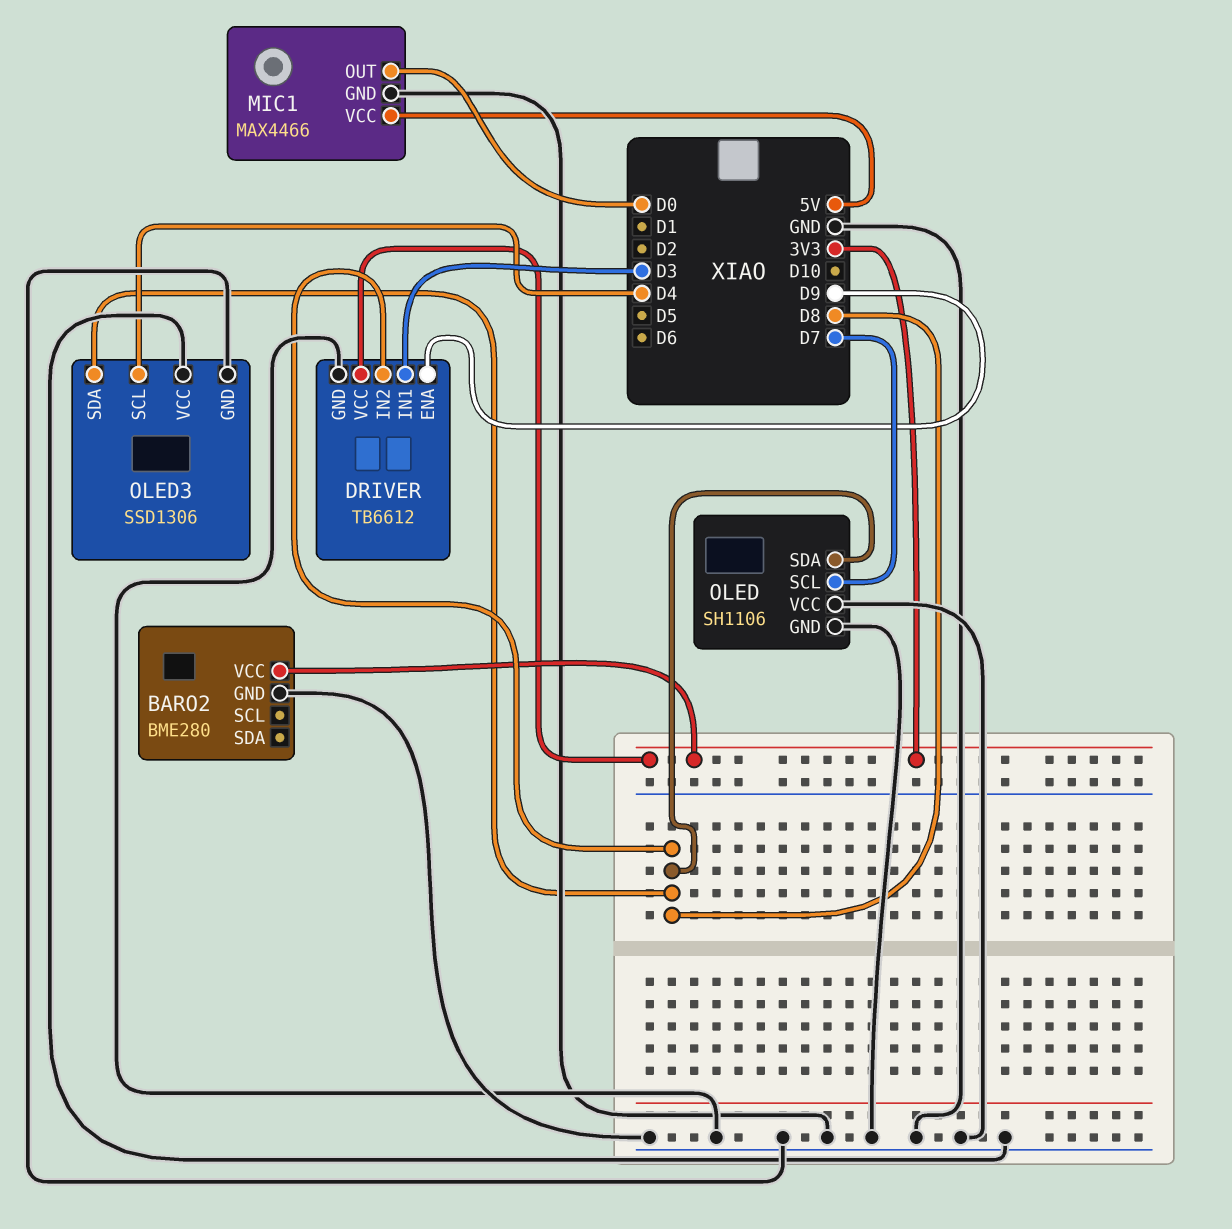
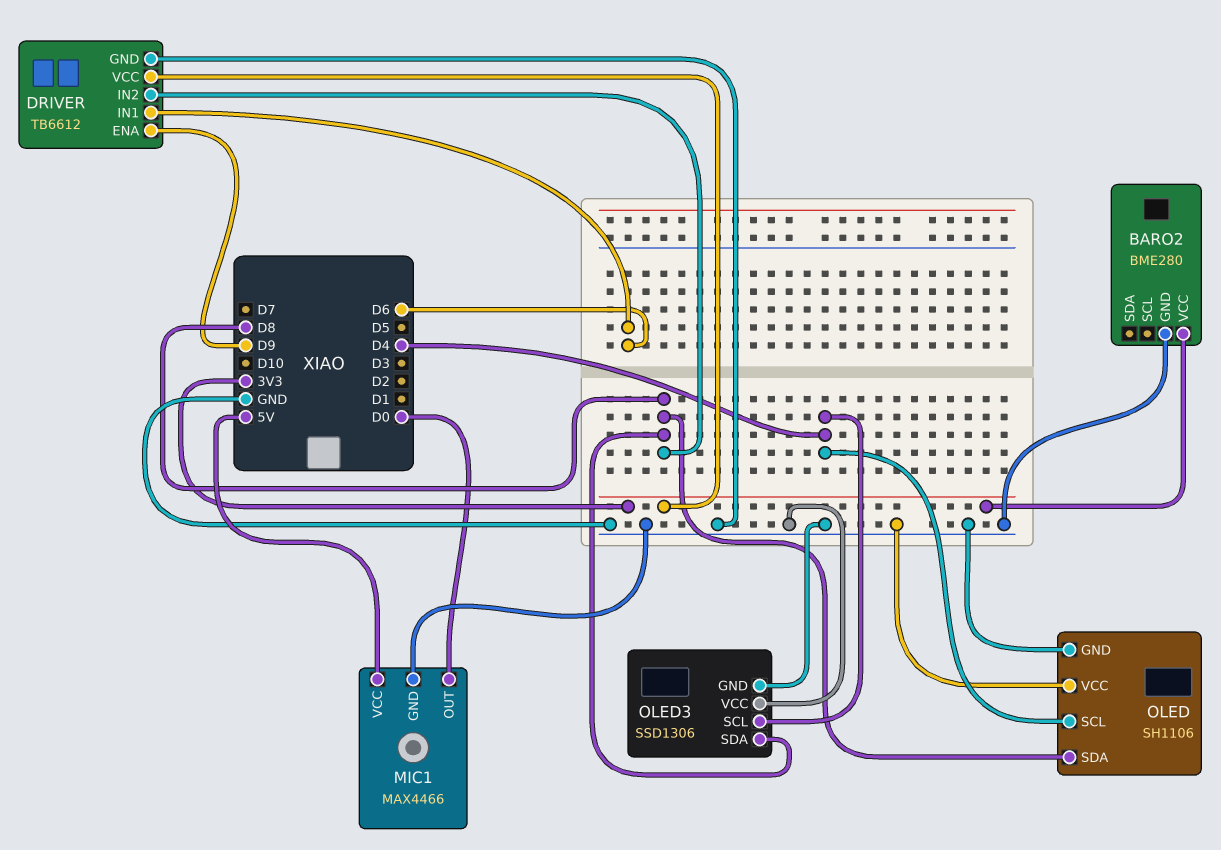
DRIVER pin IN1: D3 -> D6
OLED pin SCL: D7 -> D4

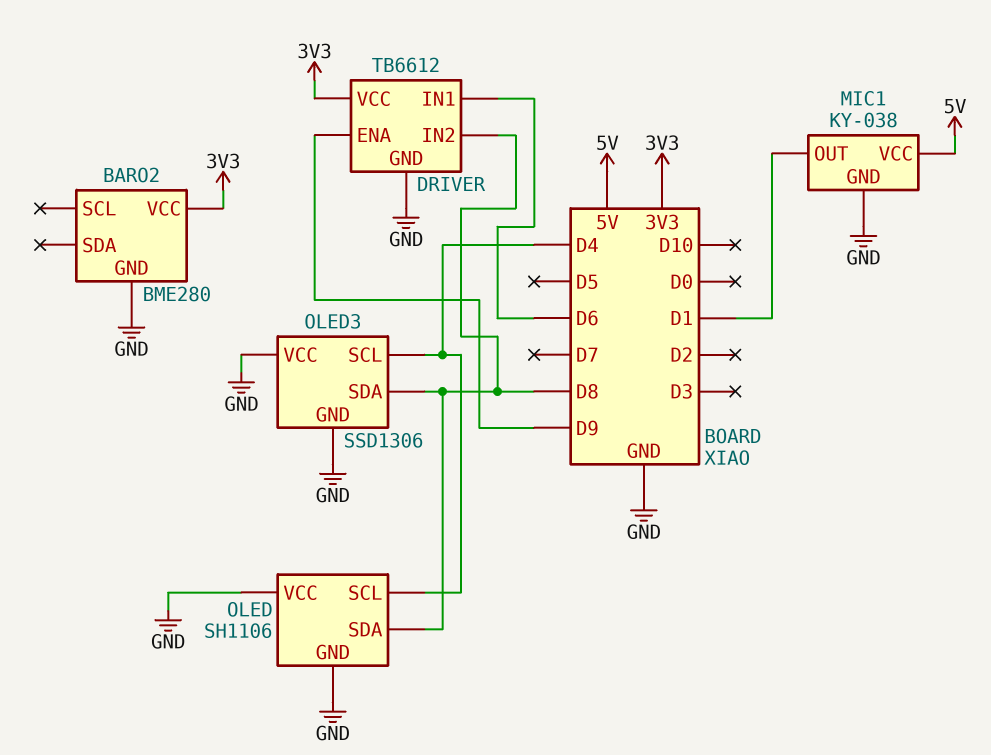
MIC1: MAX4466 -> KY-038
MIC1 pin OUT: D0 -> D1

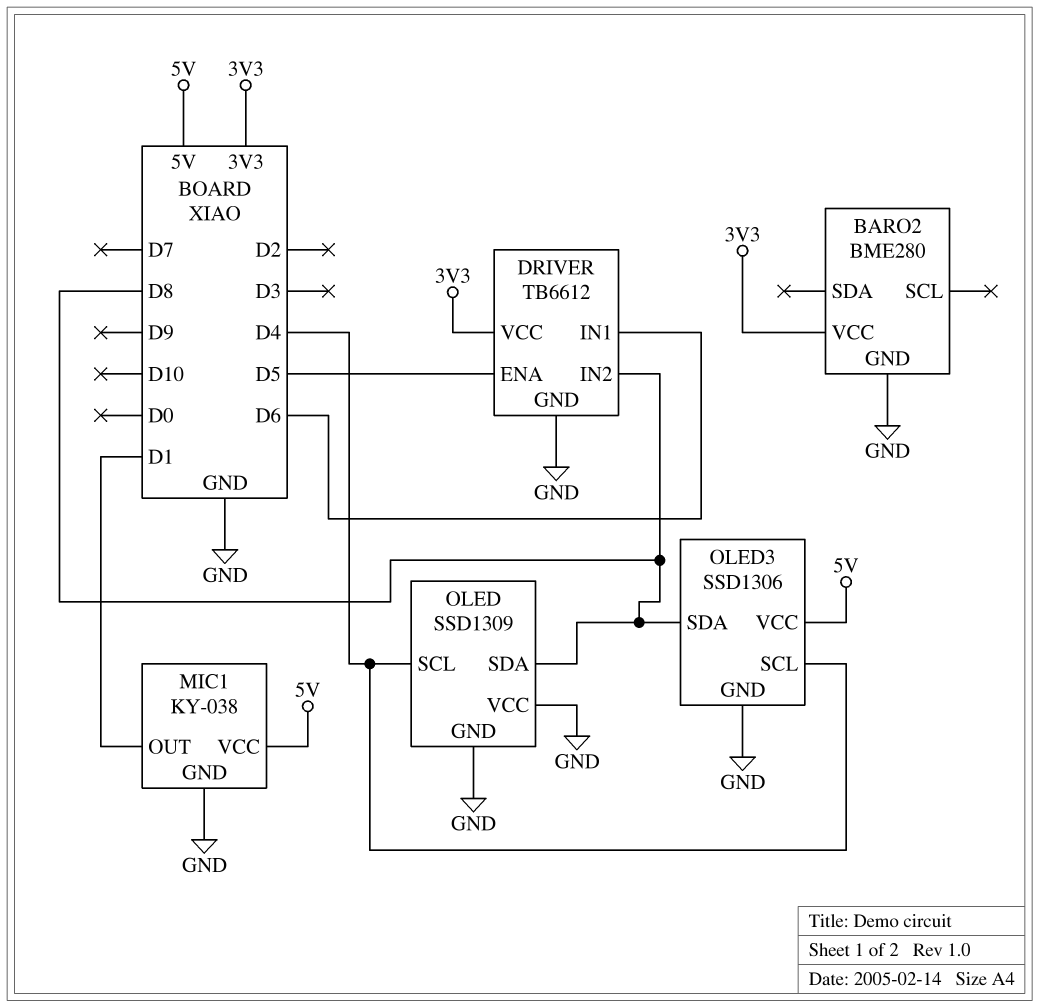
DRIVER pin ENA: D9 -> D5
OLED: SH1106 -> SSD1309
OLED3 pin VCC: GND -> 5V

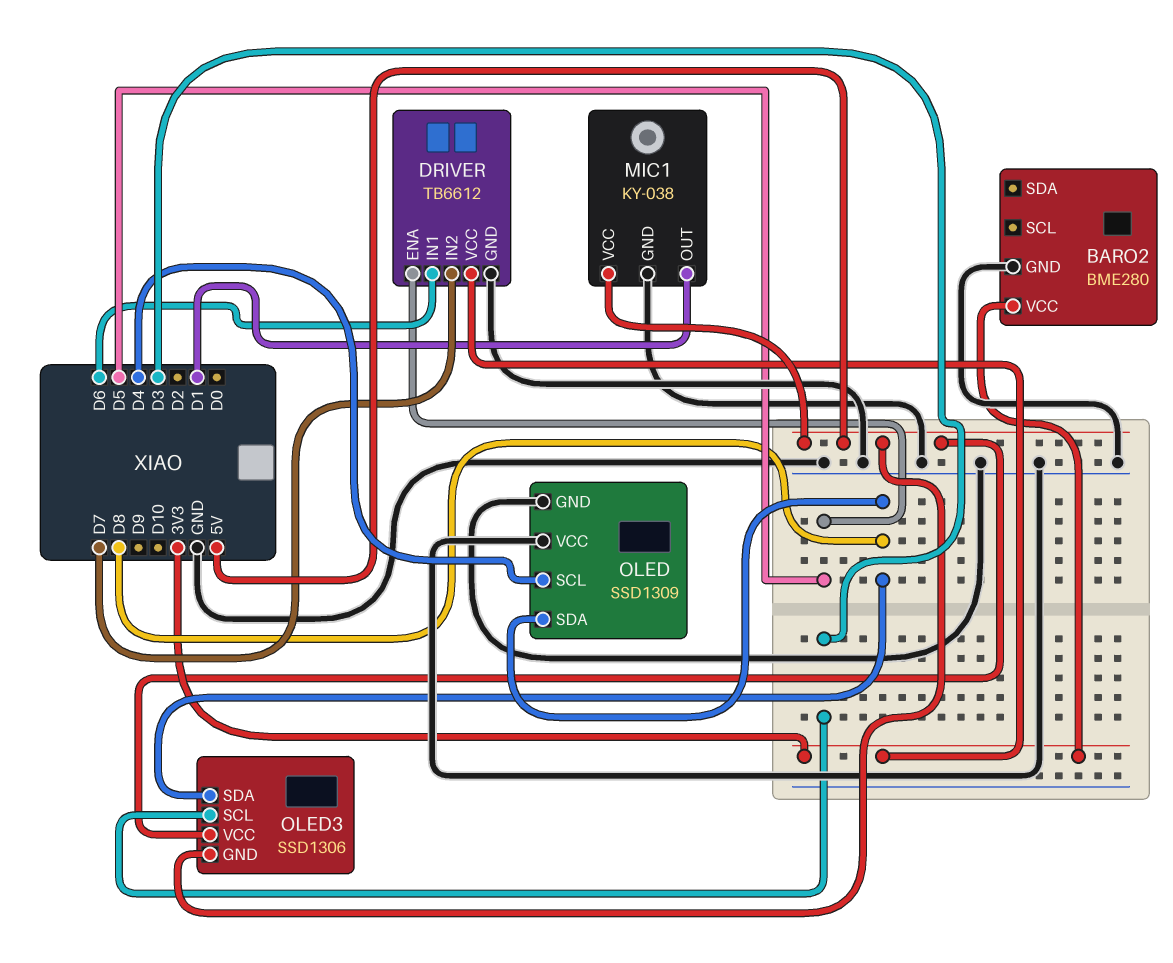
DRIVER pin IN2: D8 -> D7
OLED3 pin GND: GND -> 5V
OLED3 pin SCL: D4 -> D3

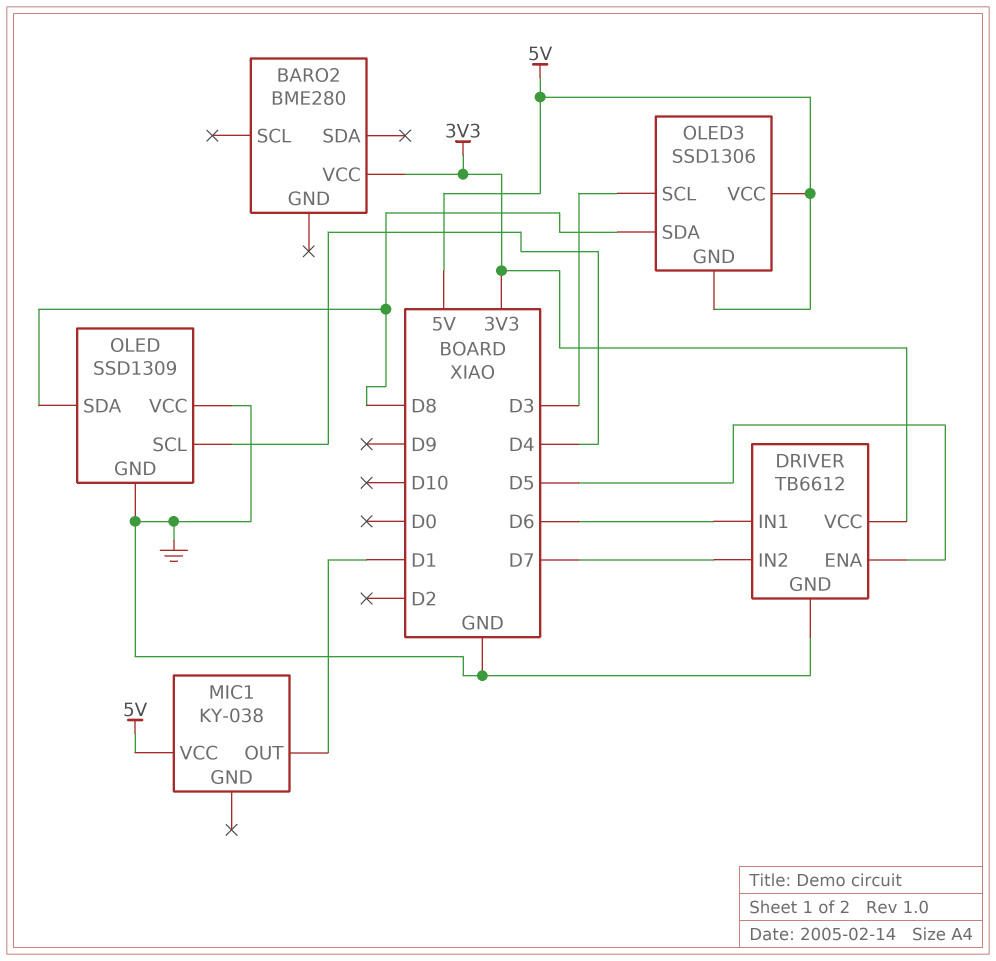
BARO2 pin GND: GND -> none
MIC1 pin GND: GND -> none

